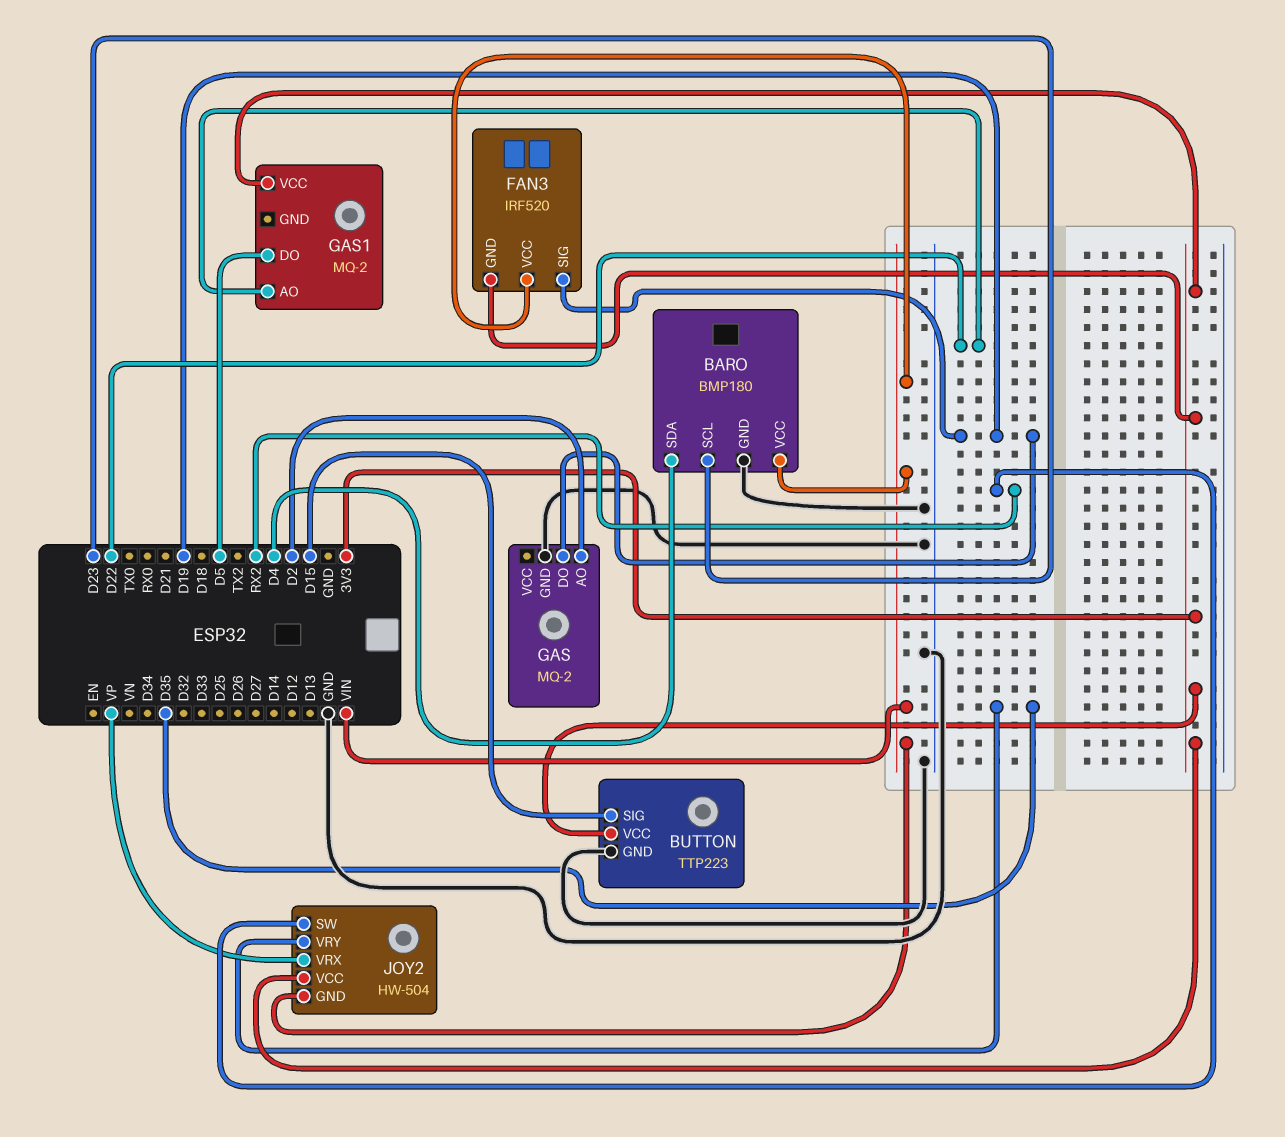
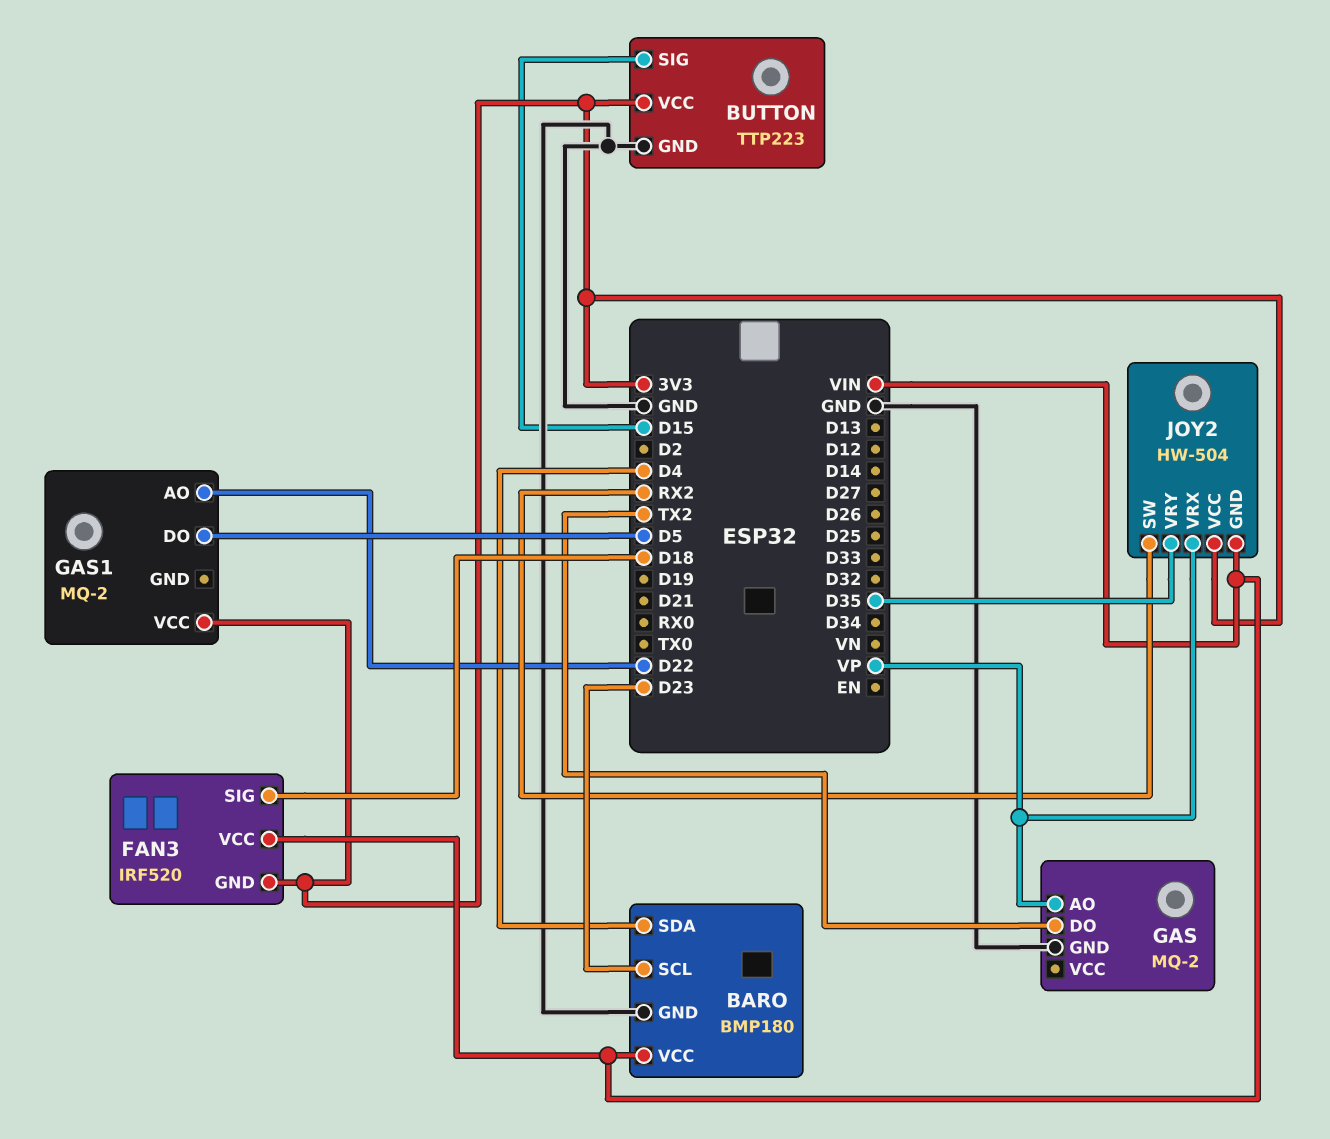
FAN3 pin SIG: D19 -> D18
GAS pin AO: D2 -> VP
GAS pin DO: D19 -> TX2

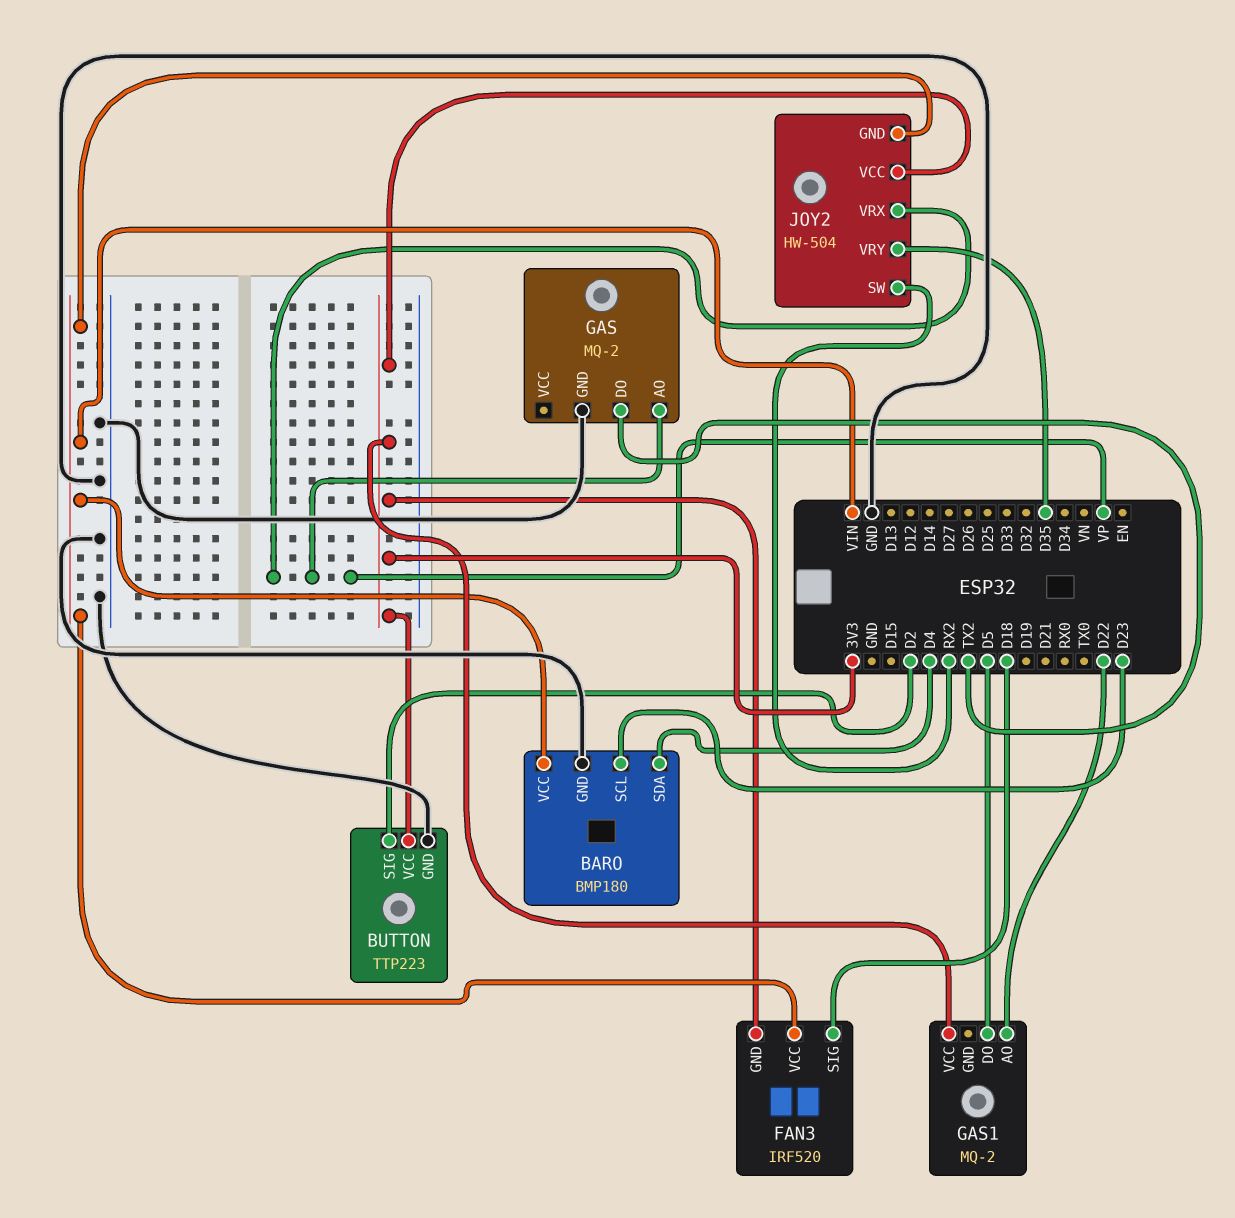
BUTTON pin SIG: D15 -> D2

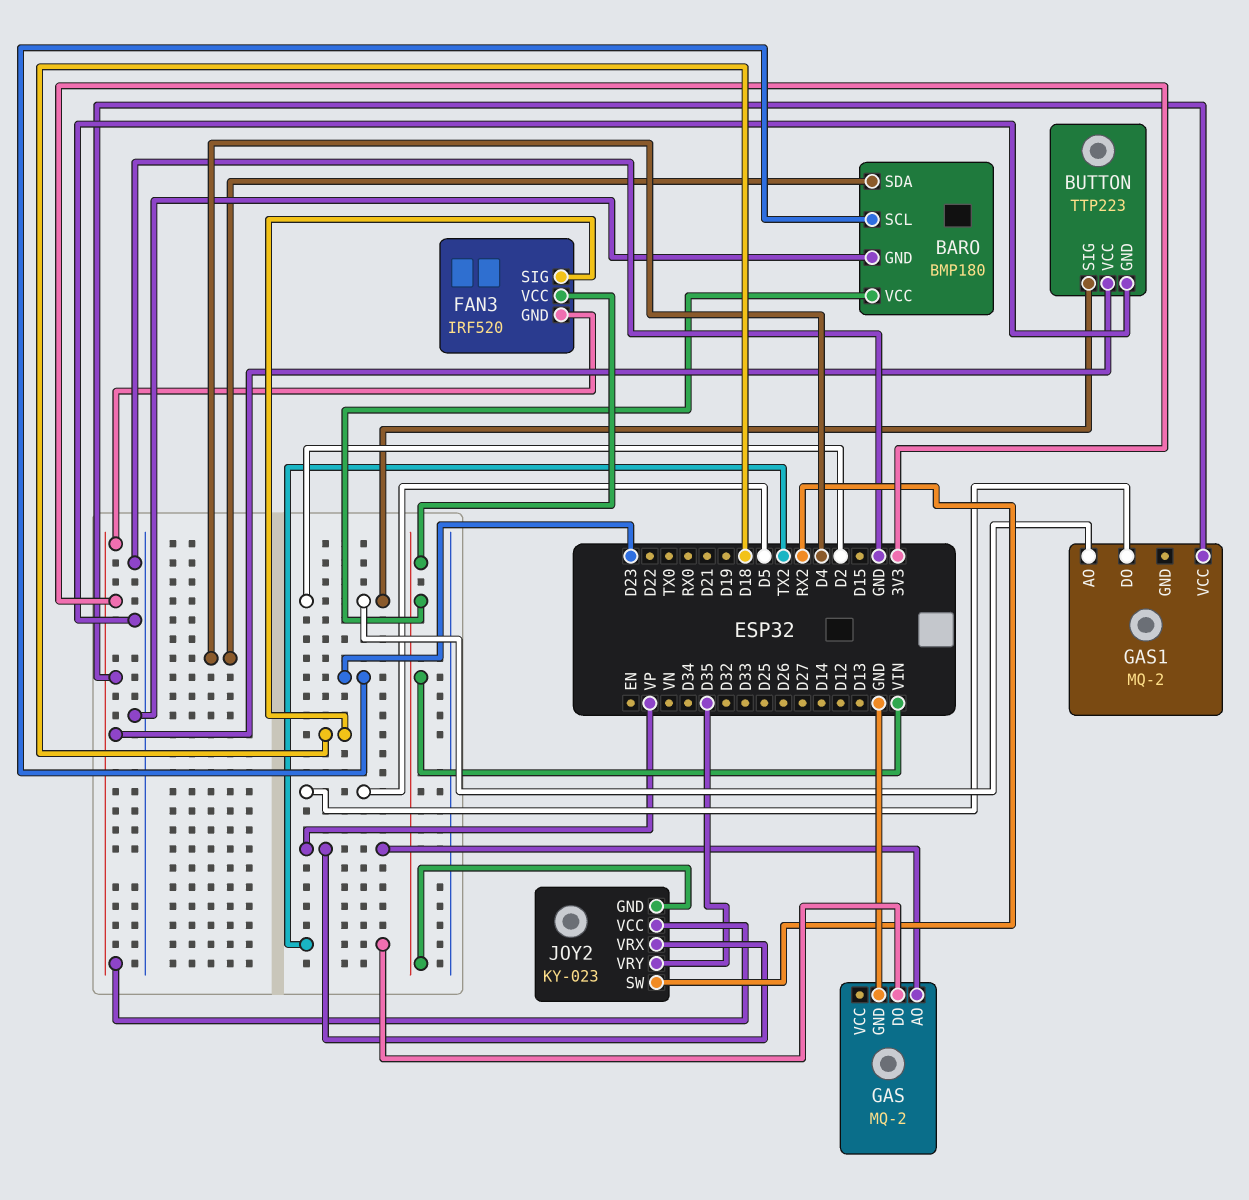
GAS1 pin AO: D22 -> D2
JOY2: HW-504 -> KY-023

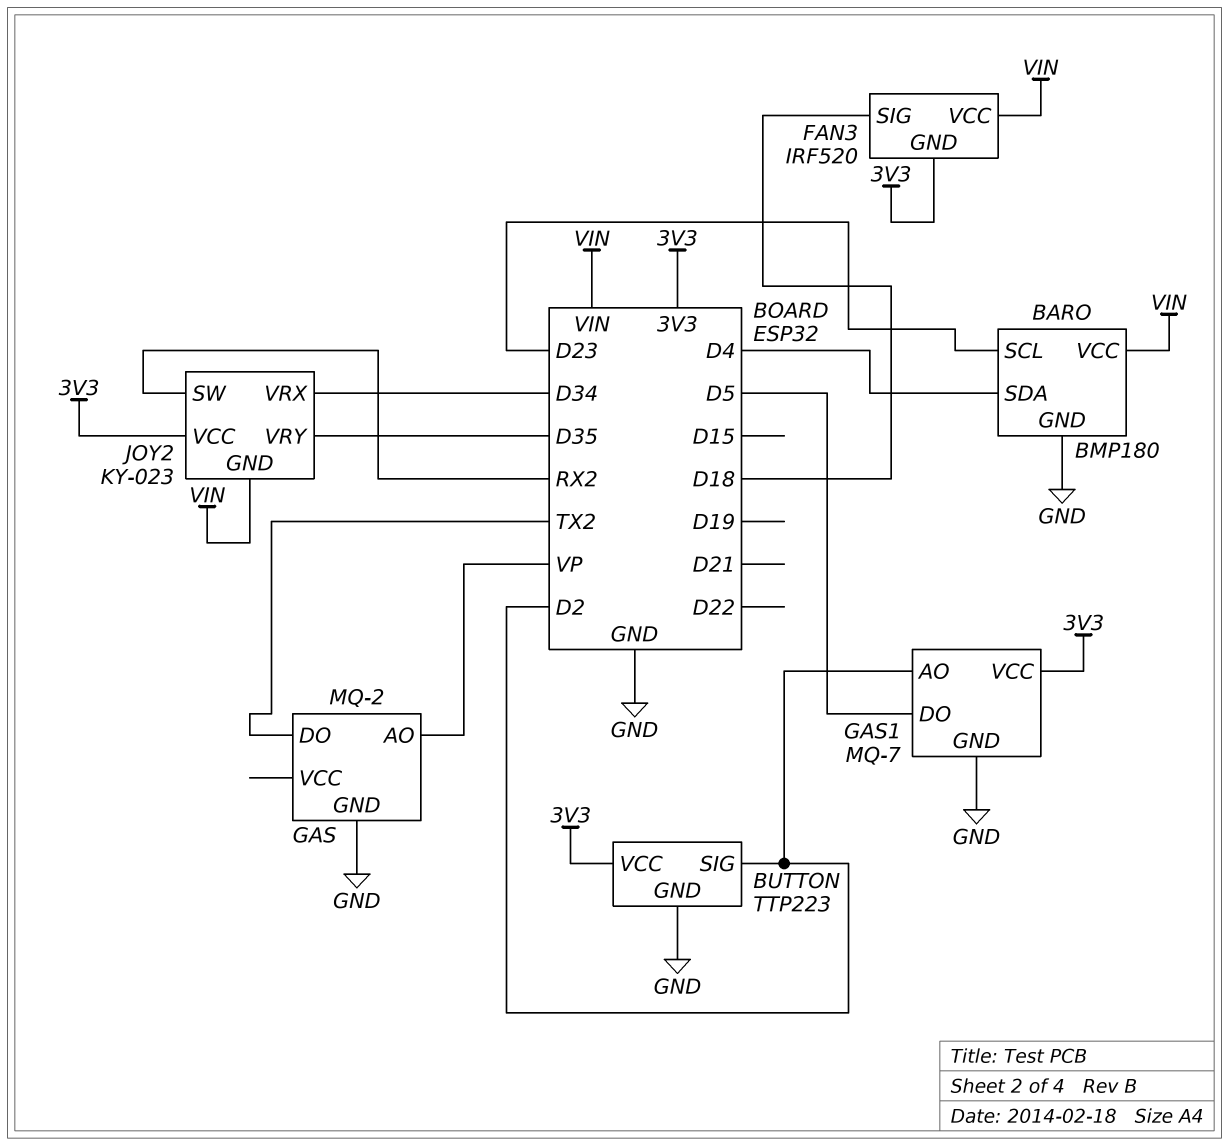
GAS1: MQ-2 -> MQ-7
GAS1 pin GND: none -> GND
JOY2 pin VRX: VP -> D34

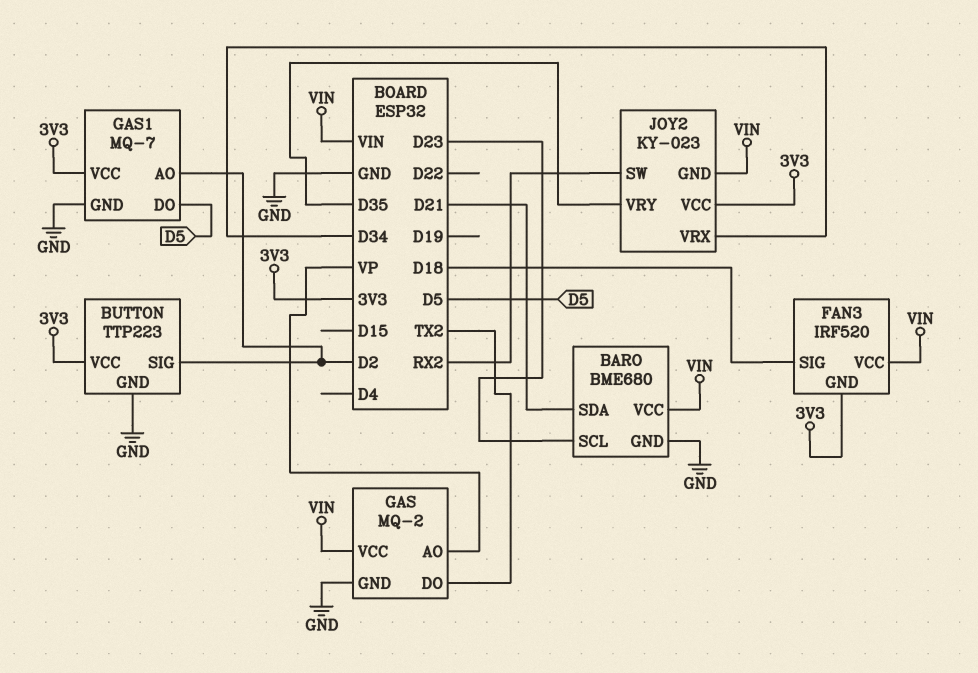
BARO: BMP180 -> BME680
BARO pin SDA: D4 -> D21
GAS pin VCC: none -> VIN

